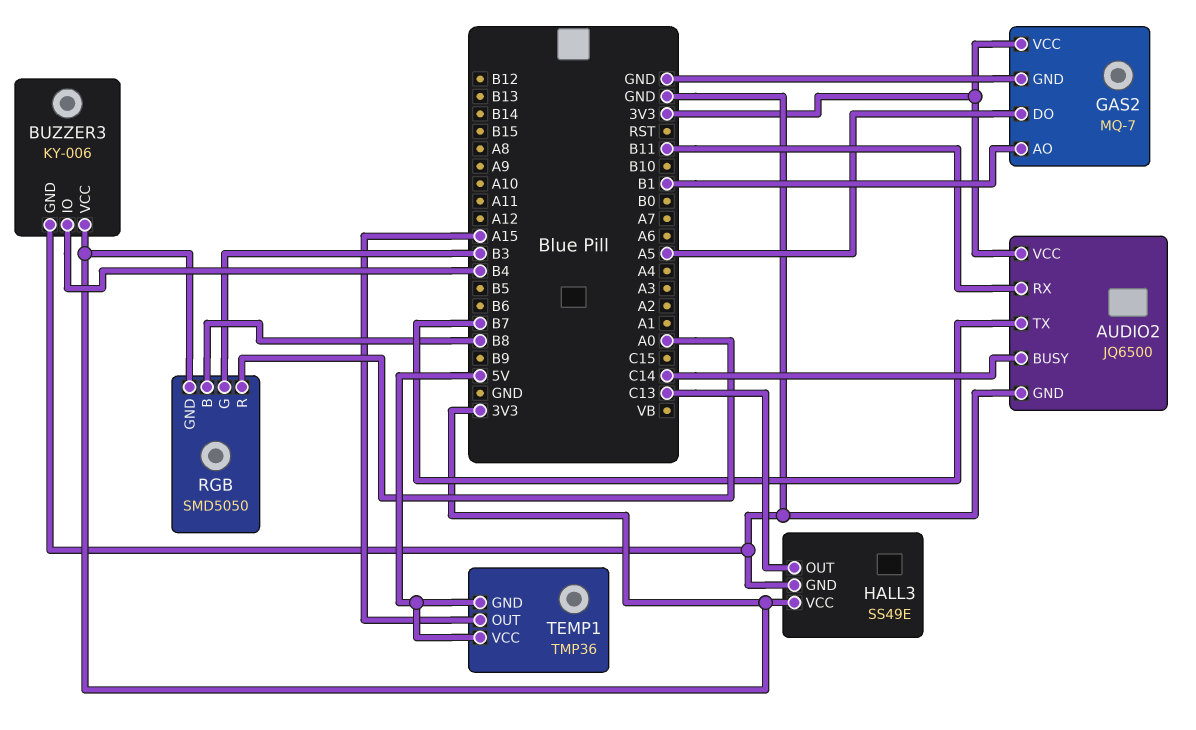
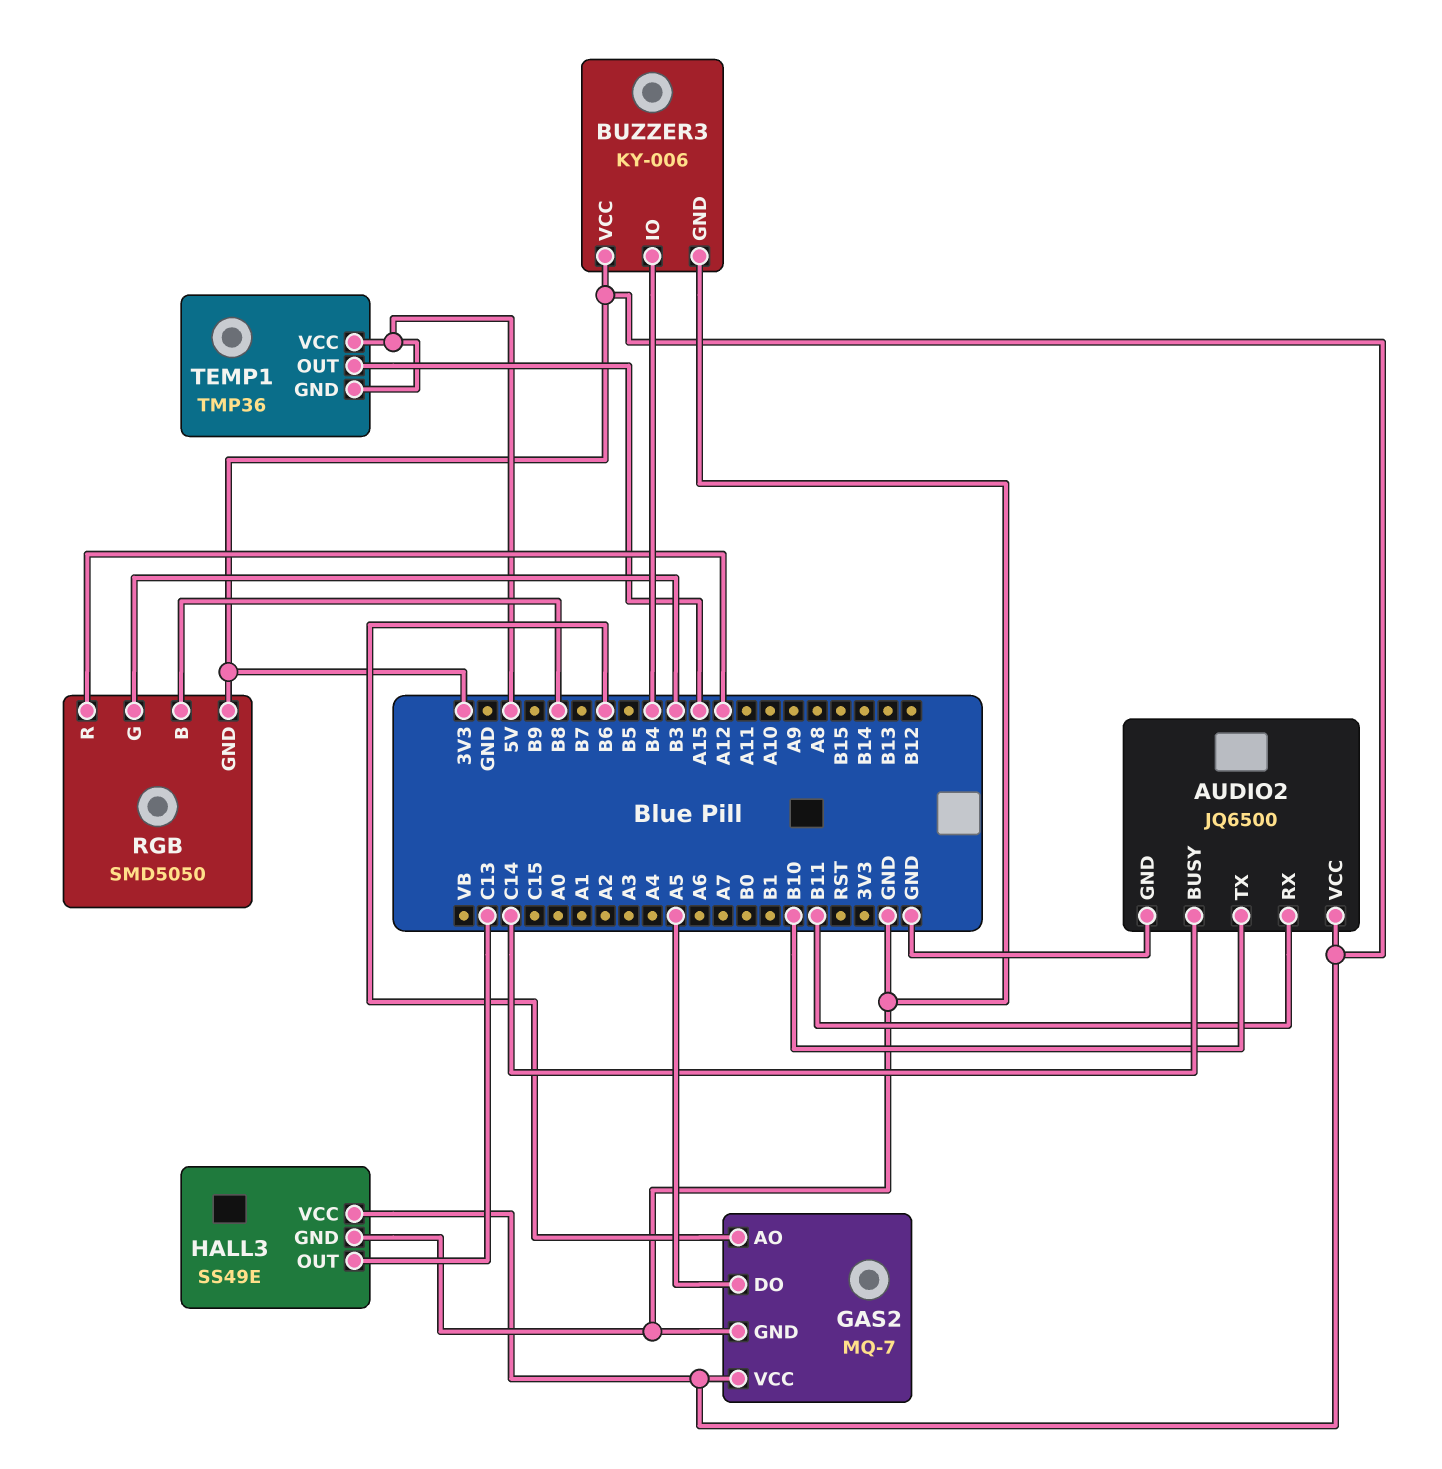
AUDIO2 pin TX: B7 -> B10
GAS2 pin AO: B1 -> B6
RGB pin R: A0 -> A12

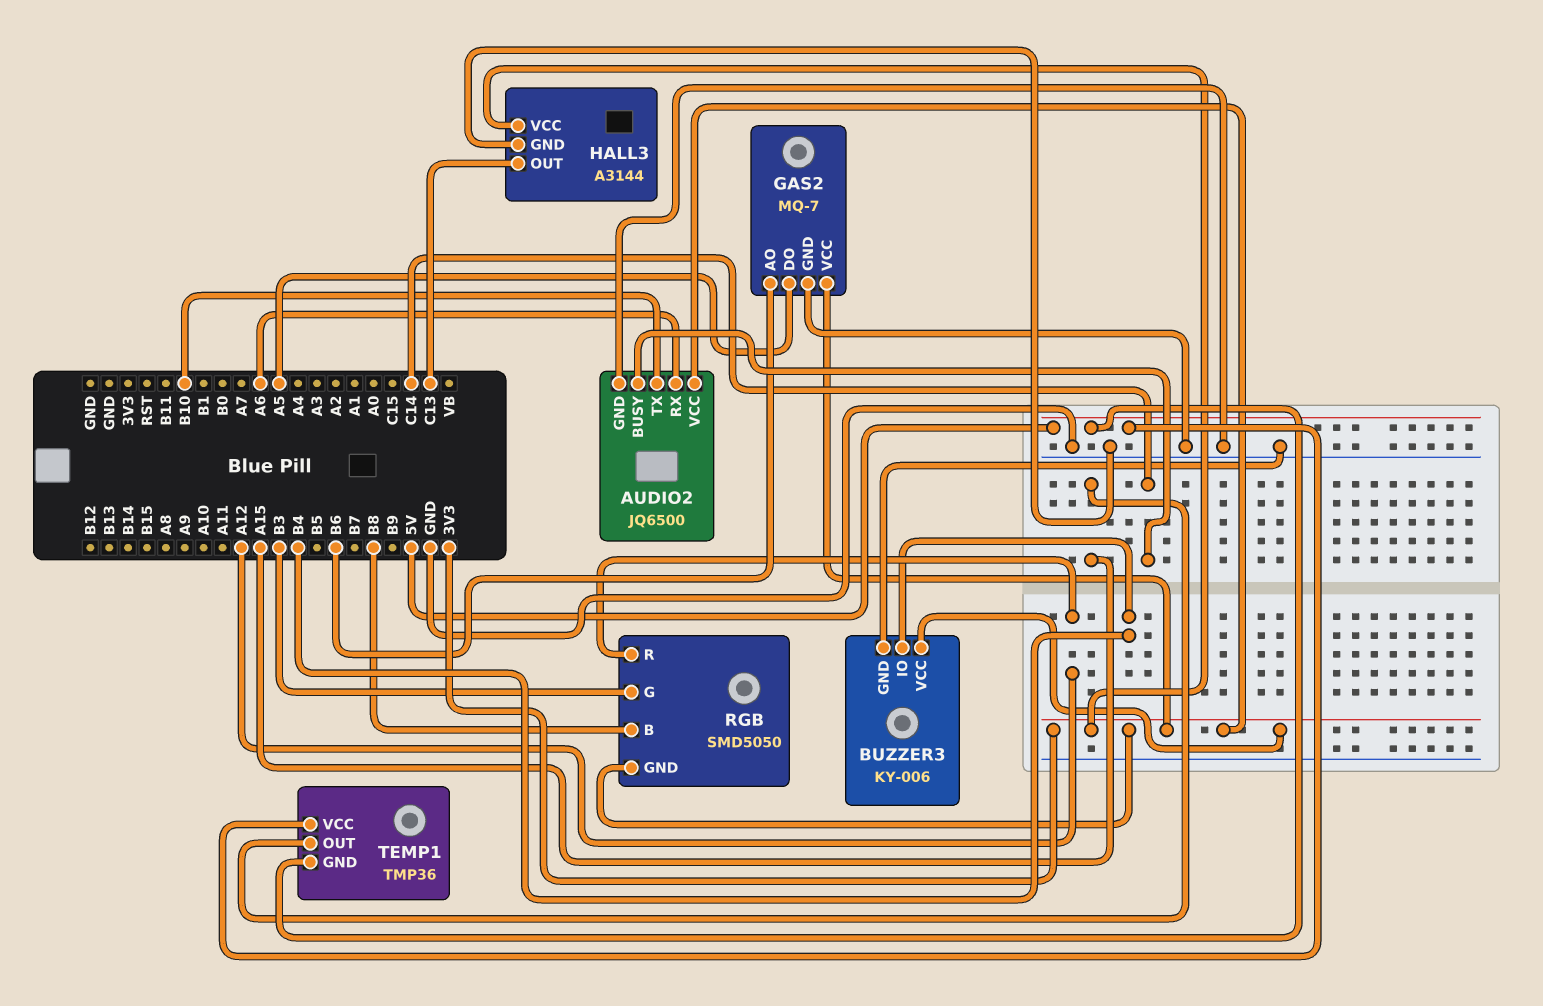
AUDIO2 pin RX: B11 -> A6
HALL3: SS49E -> A3144

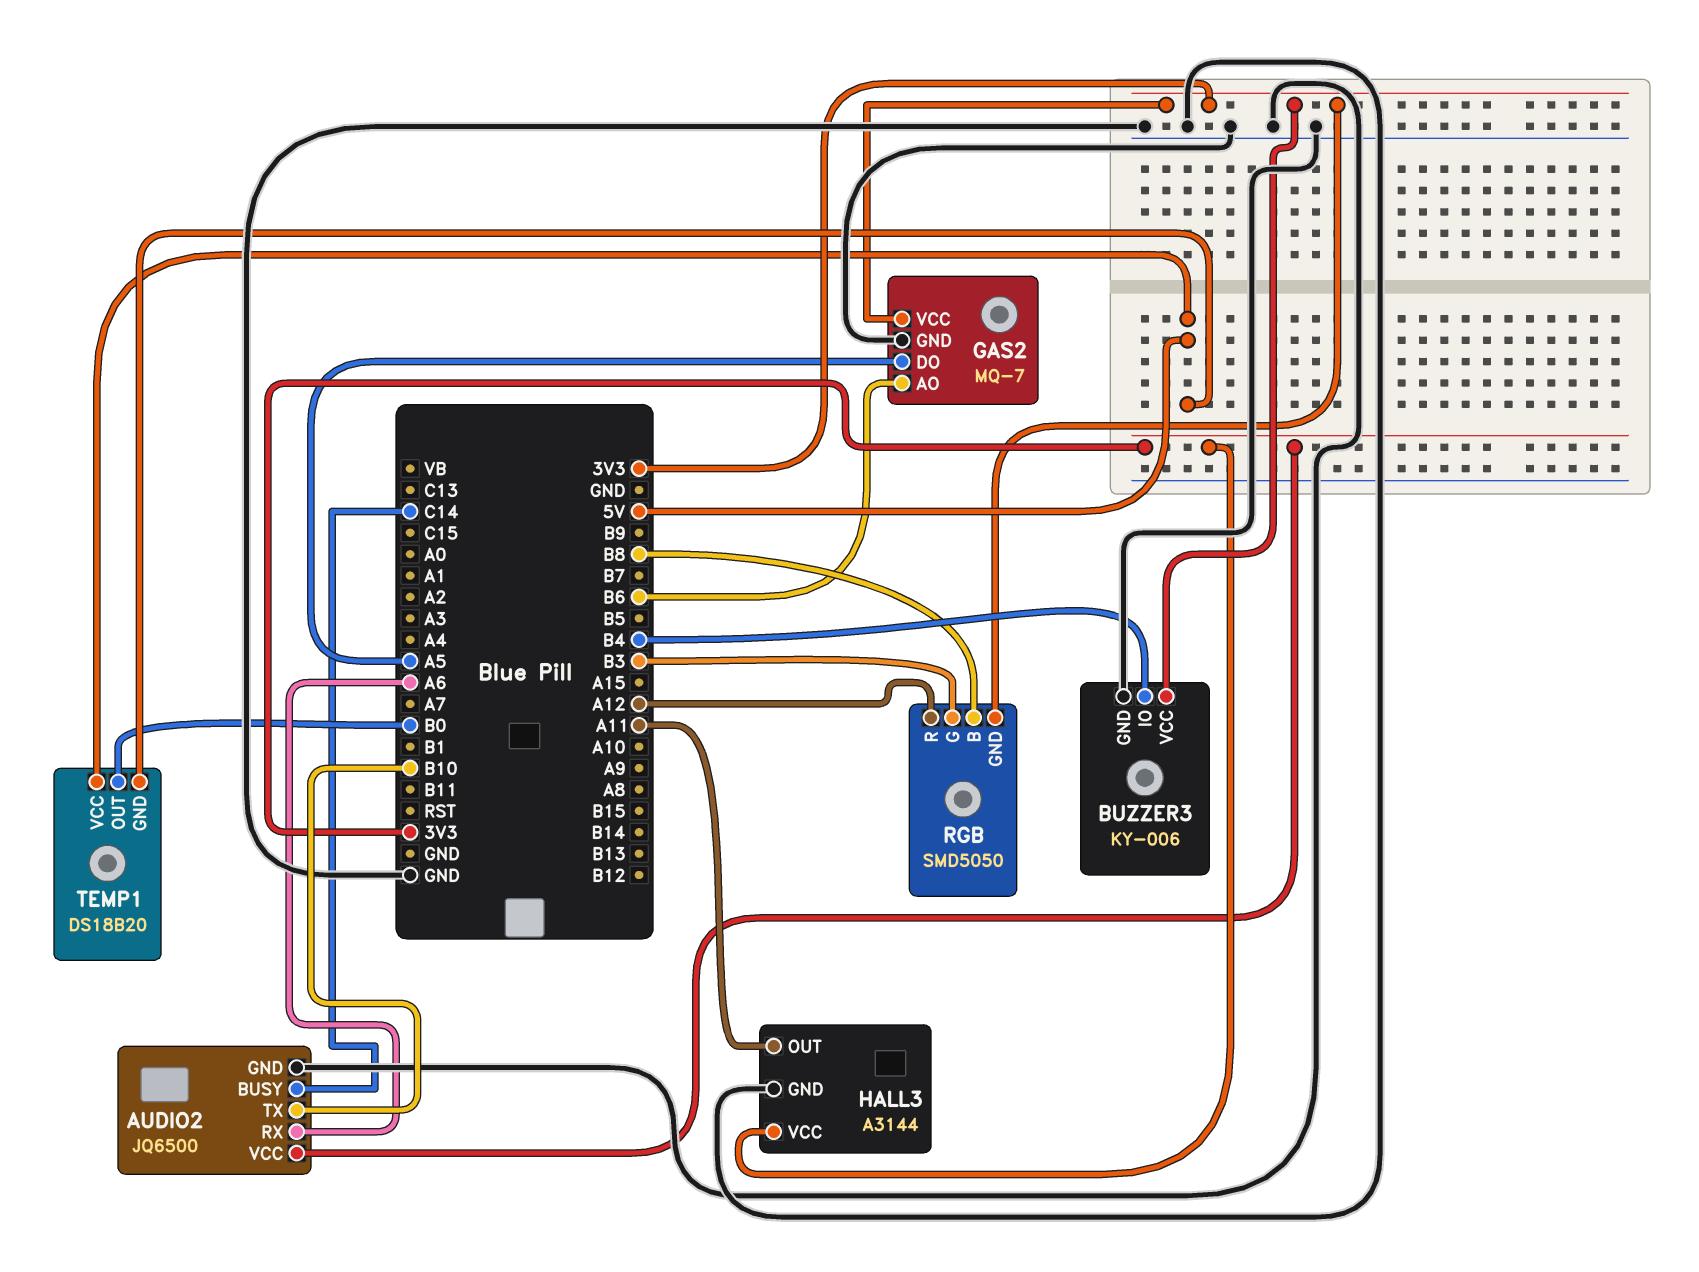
HALL3 pin OUT: C13 -> A11
TEMP1: TMP36 -> DS18B20
TEMP1 pin OUT: A15 -> B0

